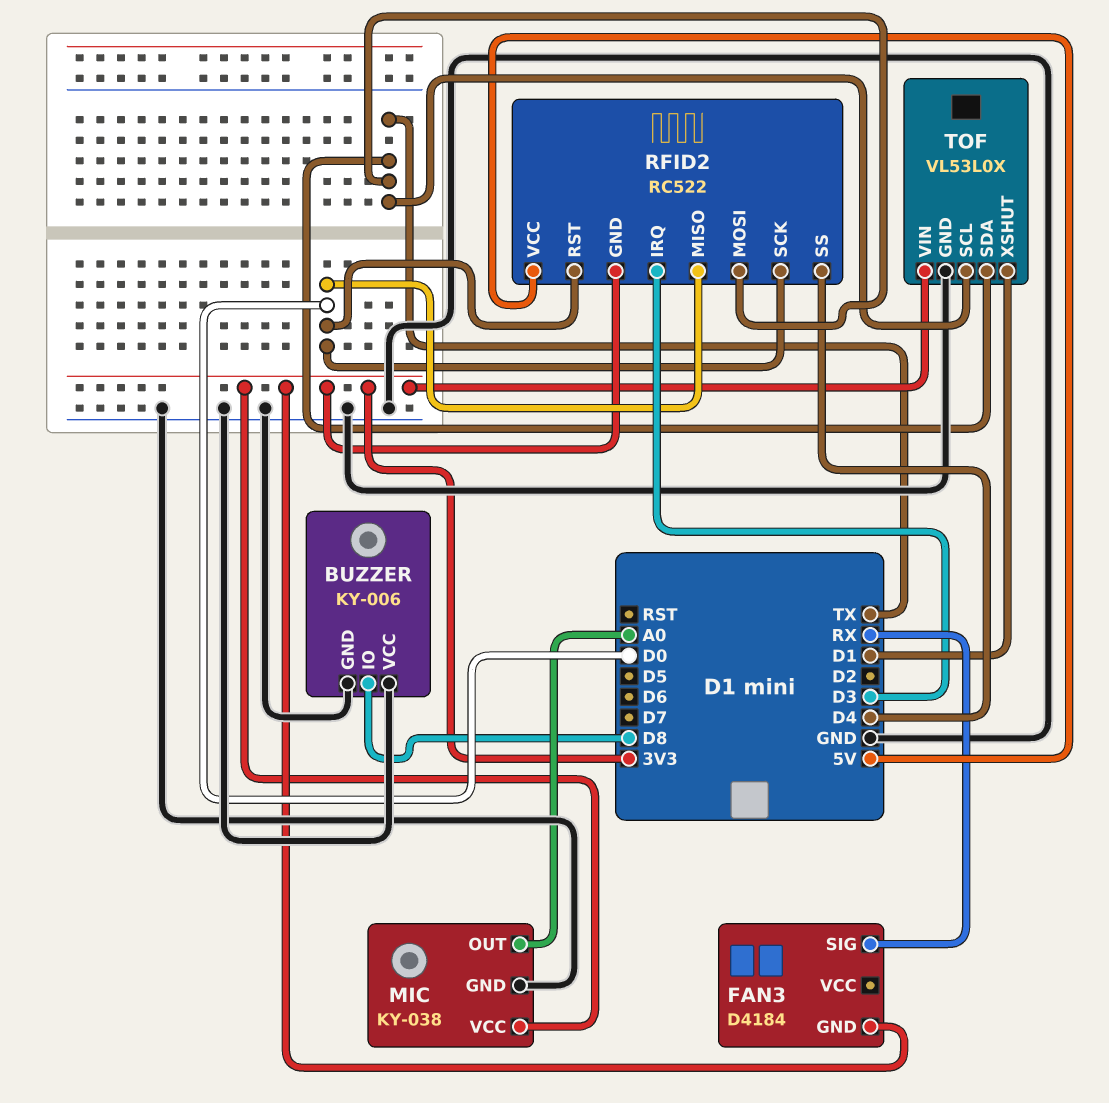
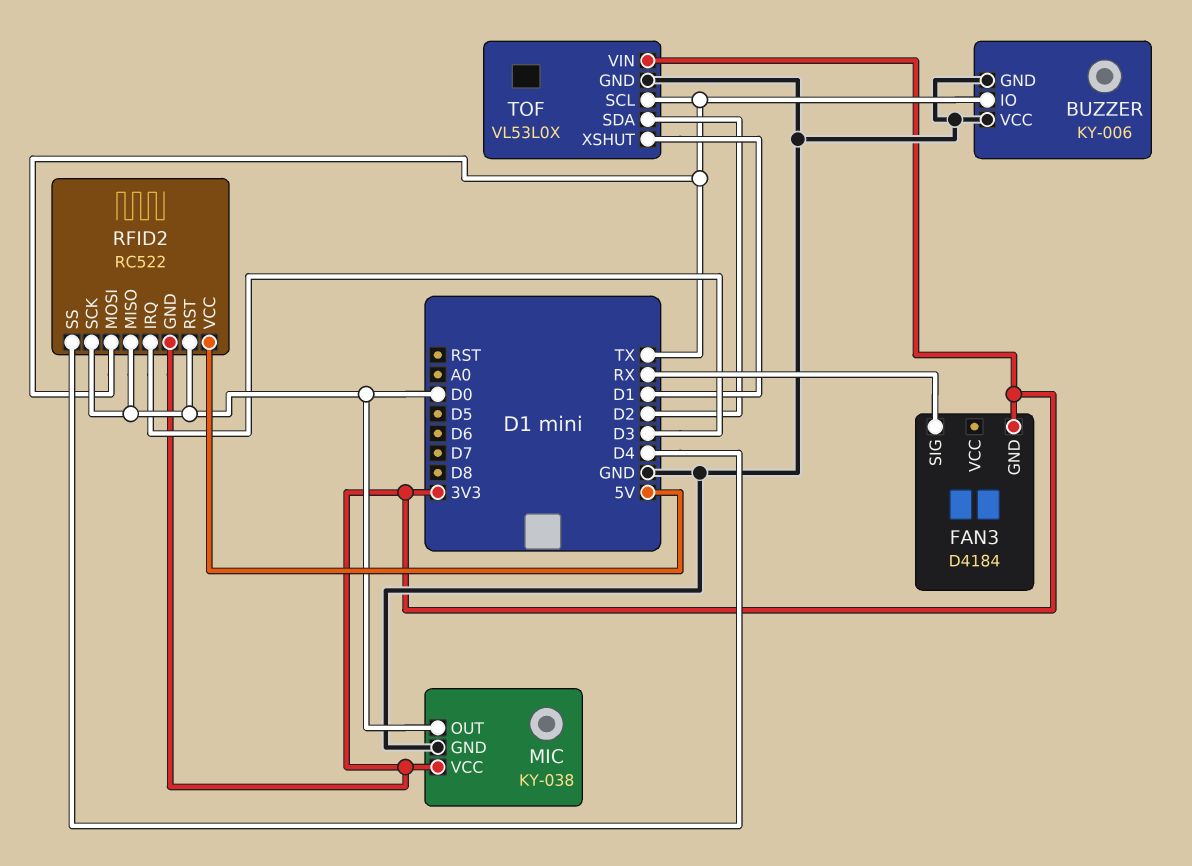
BUZZER pin IO: D8 -> TX
MIC pin OUT: A0 -> D0
TOF pin SDA: TX -> D2

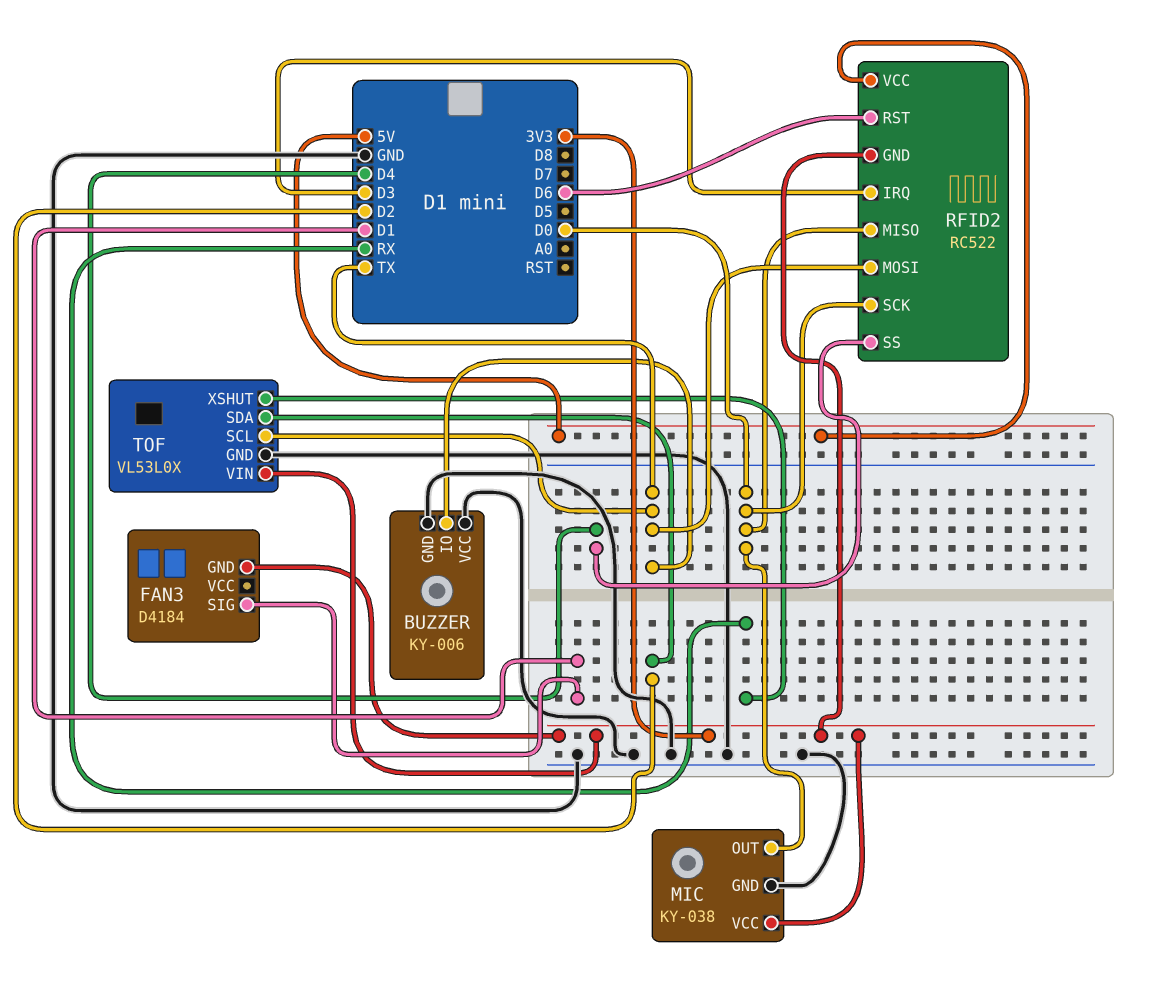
FAN3 pin SIG: RX -> D1
RFID2 pin RST: D0 -> D6
TOF pin XSHUT: D1 -> RX

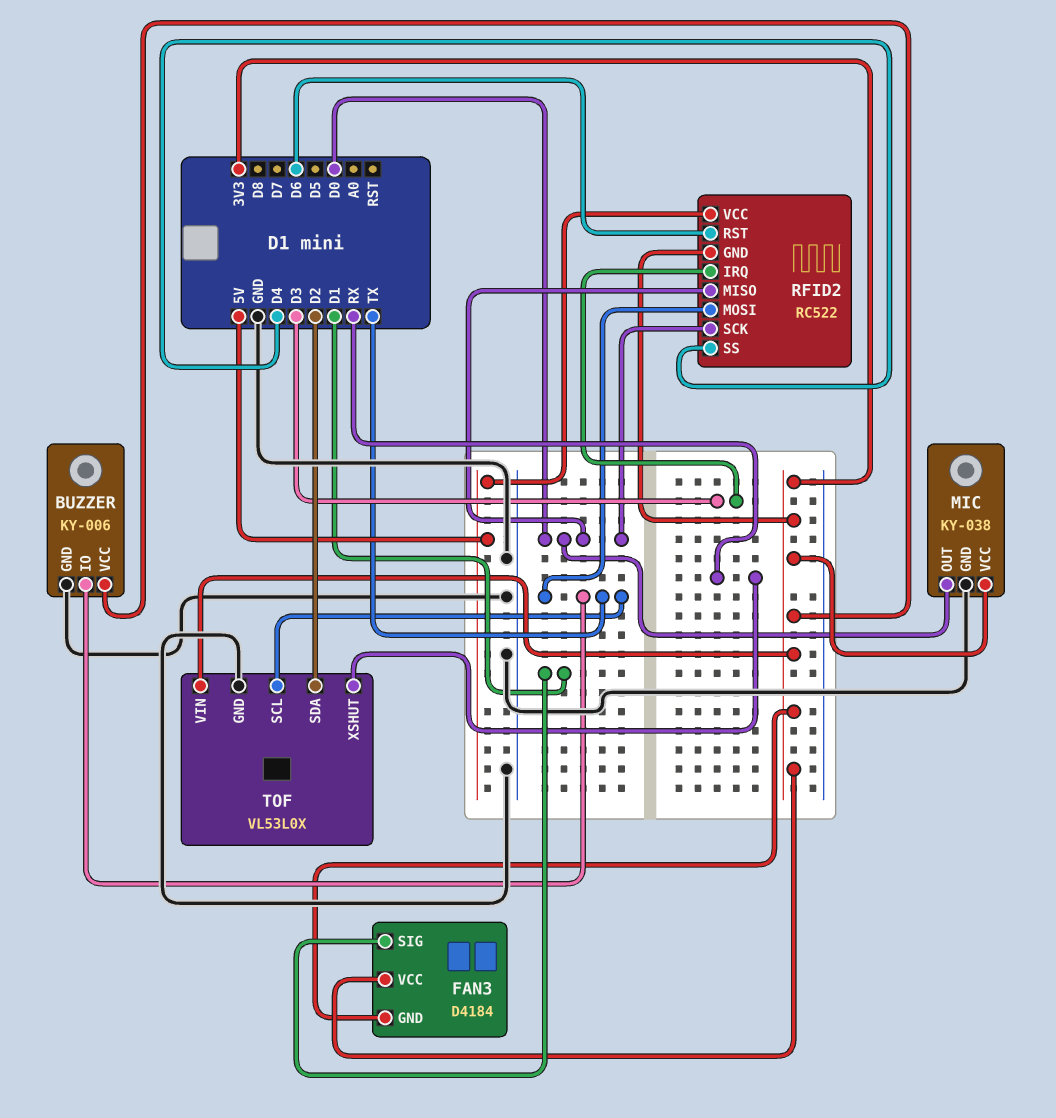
BUZZER pin VCC: GND -> 3V3
FAN3 pin VCC: none -> 3V3

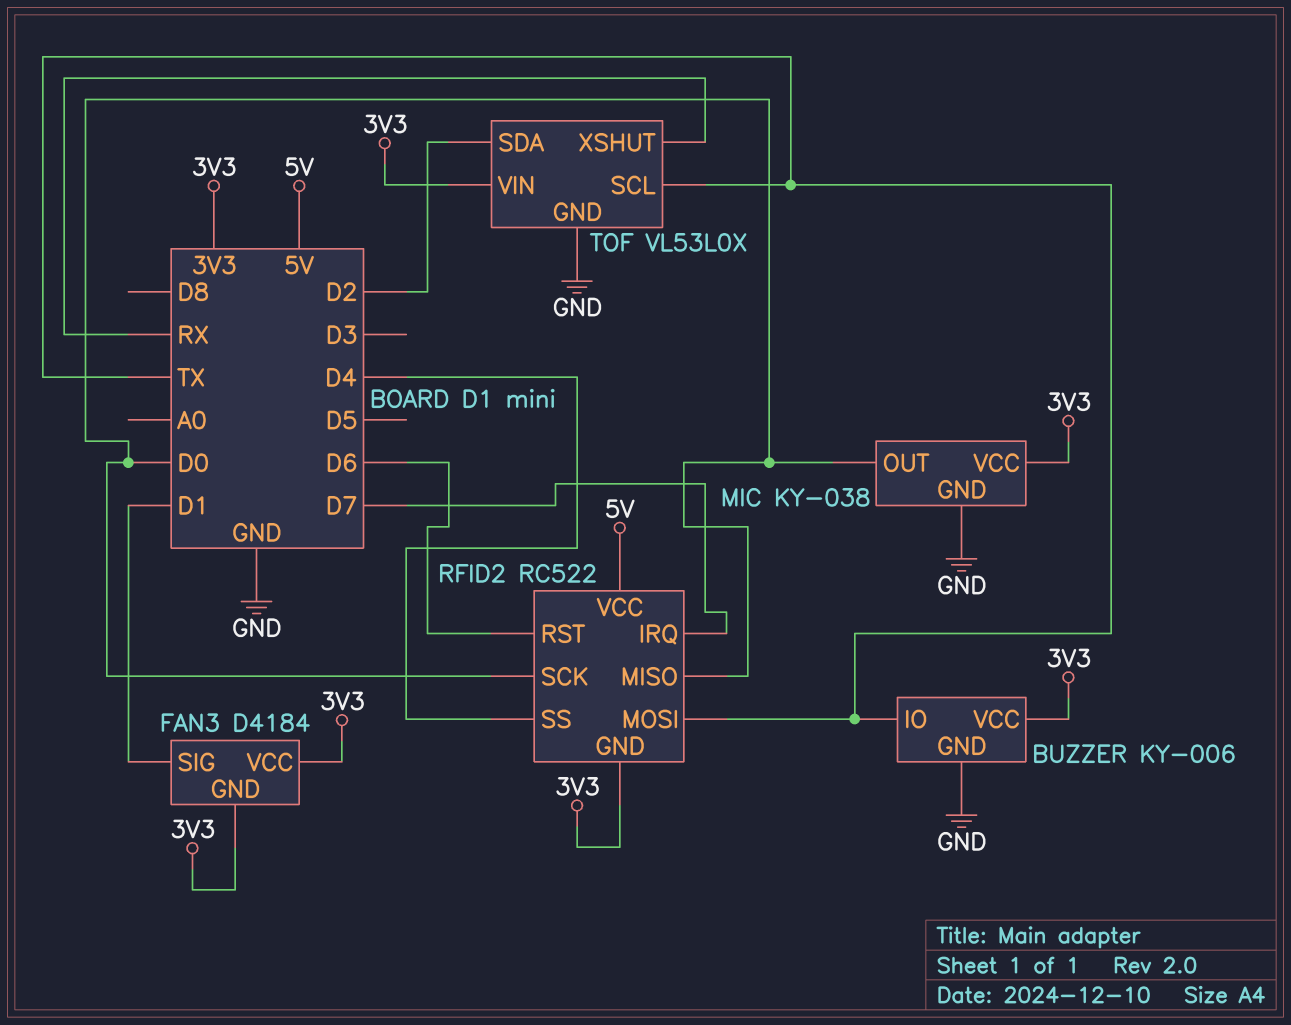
RFID2 pin IRQ: D3 -> D7

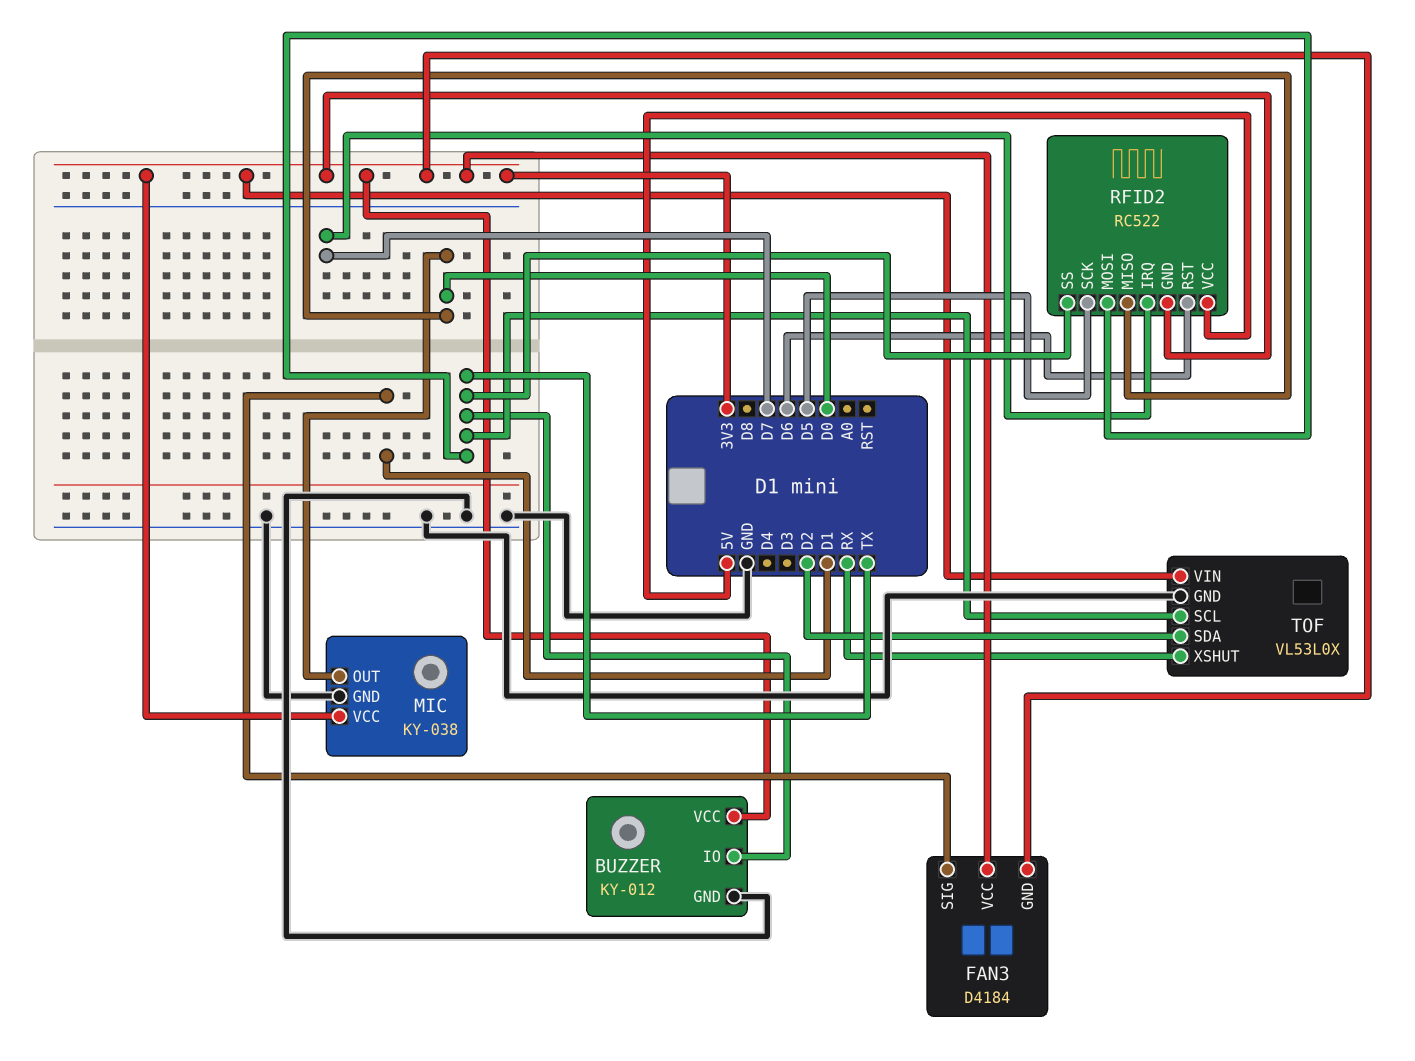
BUZZER: KY-006 -> KY-012
RFID2 pin SCK: D0 -> D5
RFID2 pin SS: D4 -> TX

